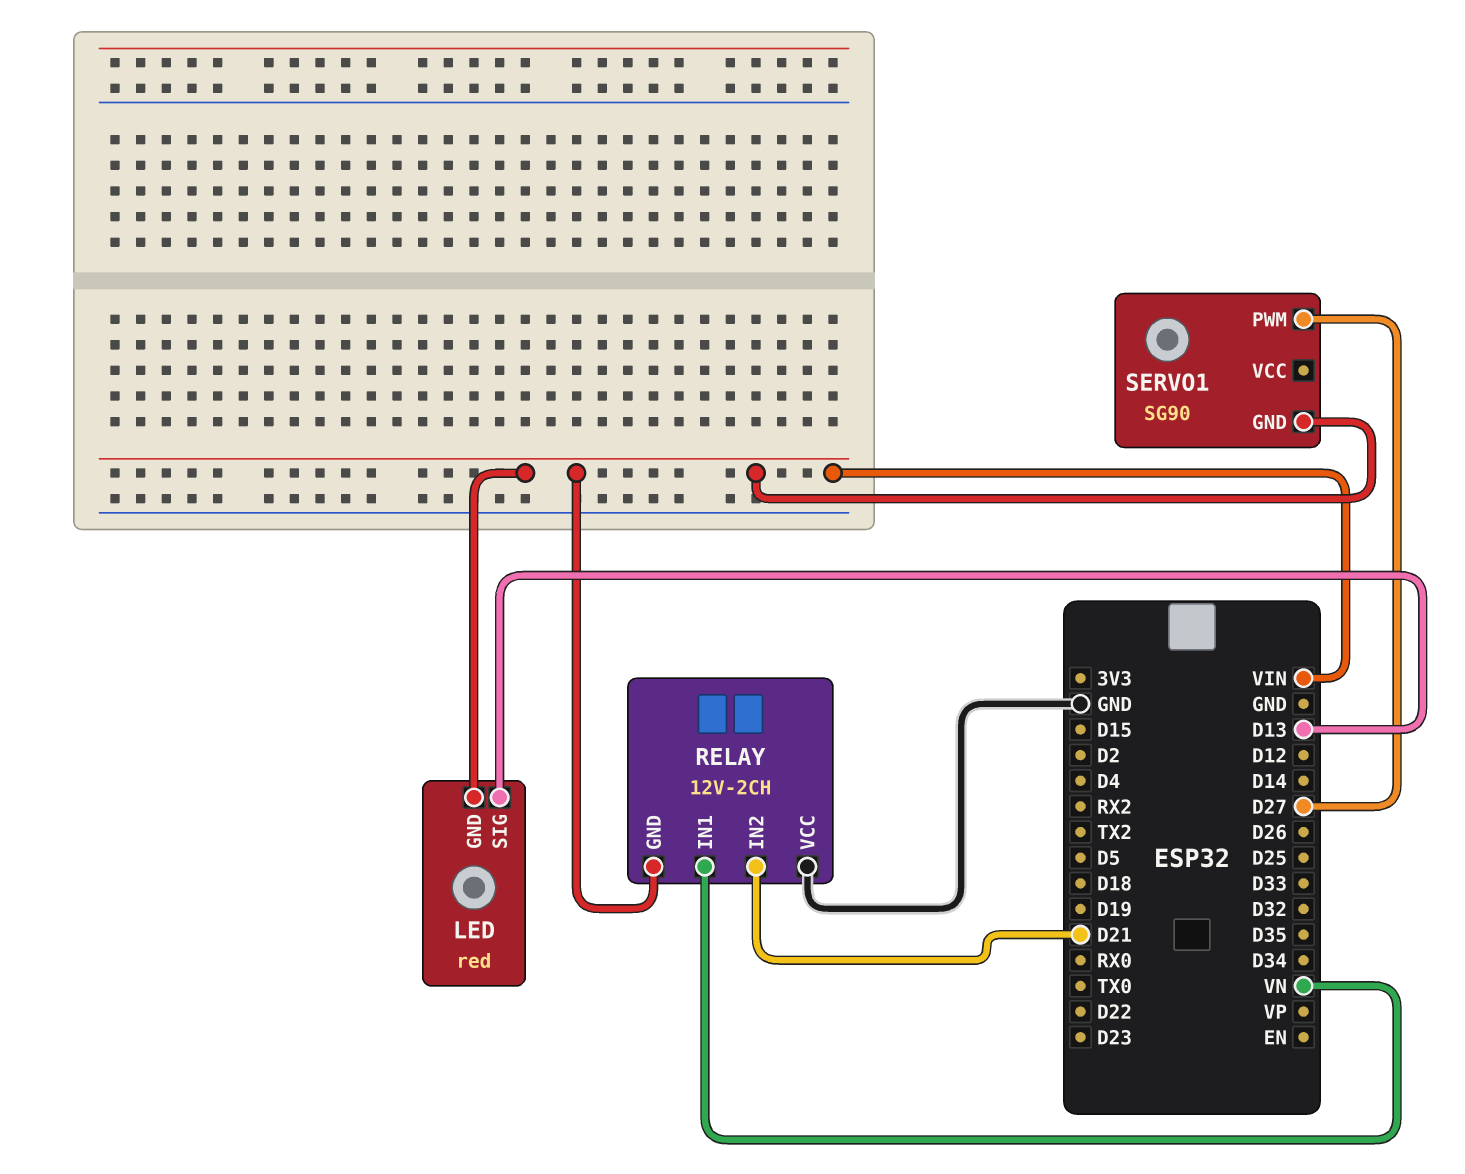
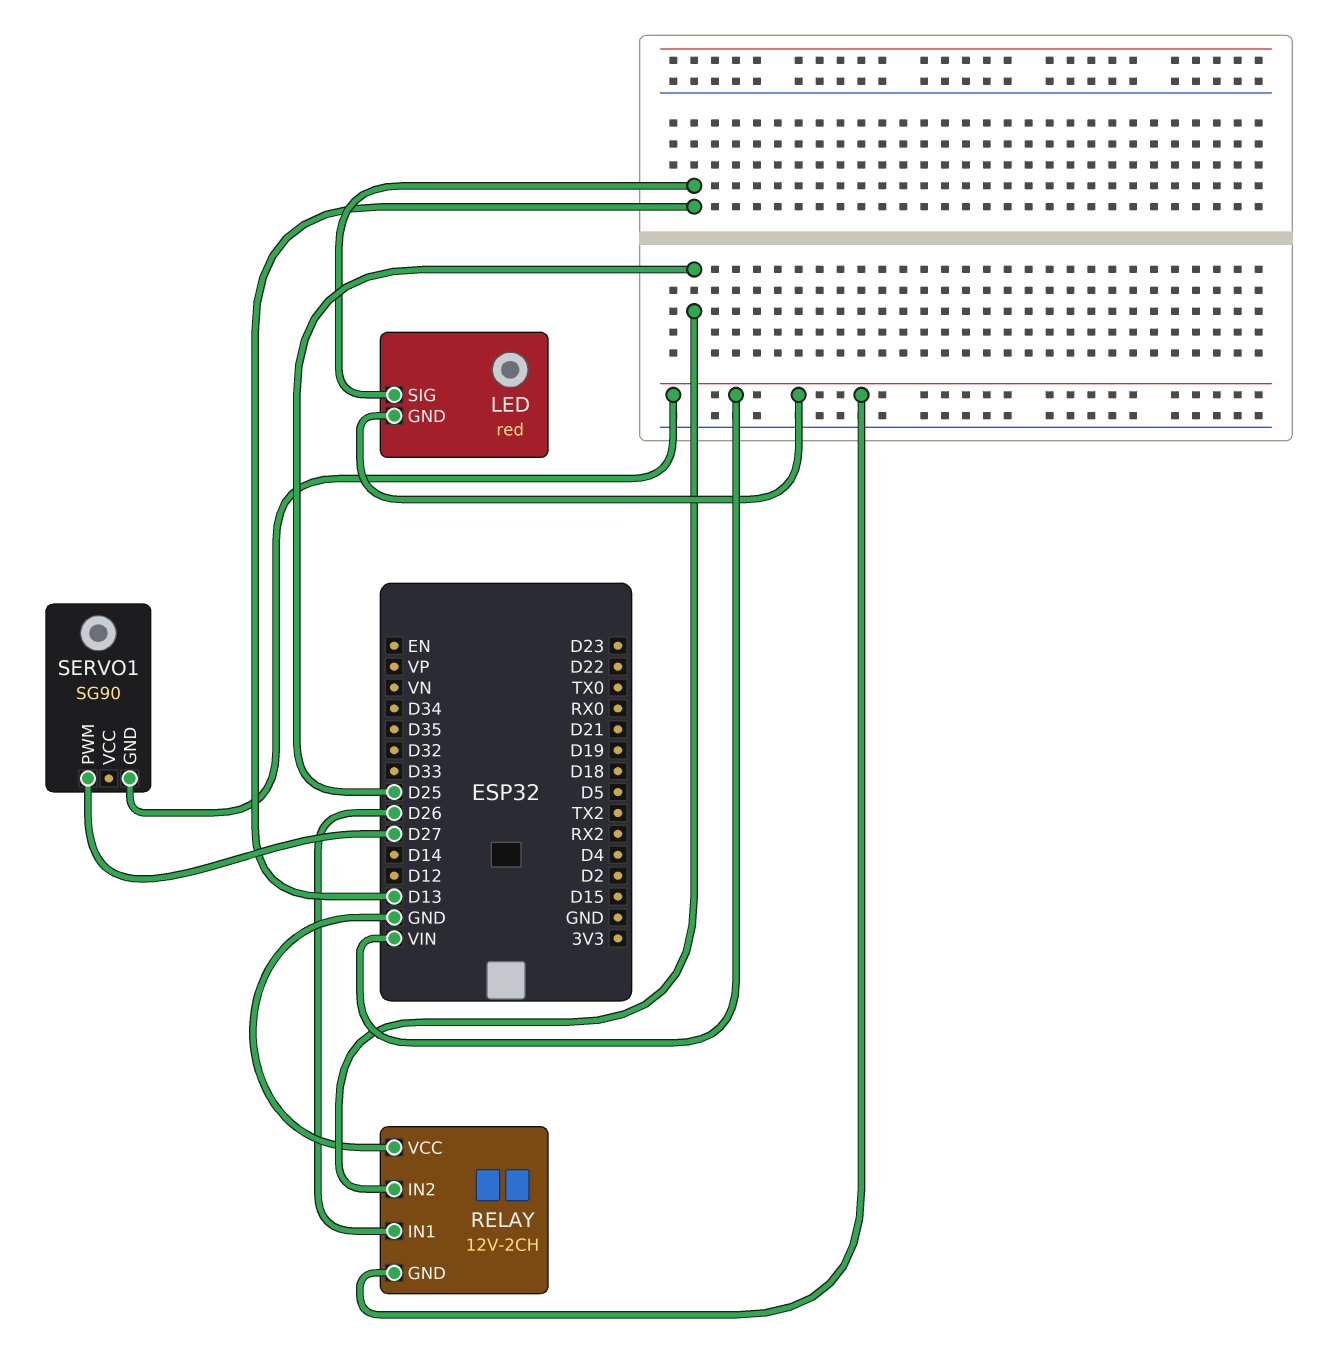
RELAY pin IN1: VN -> D26
RELAY pin IN2: D21 -> D25

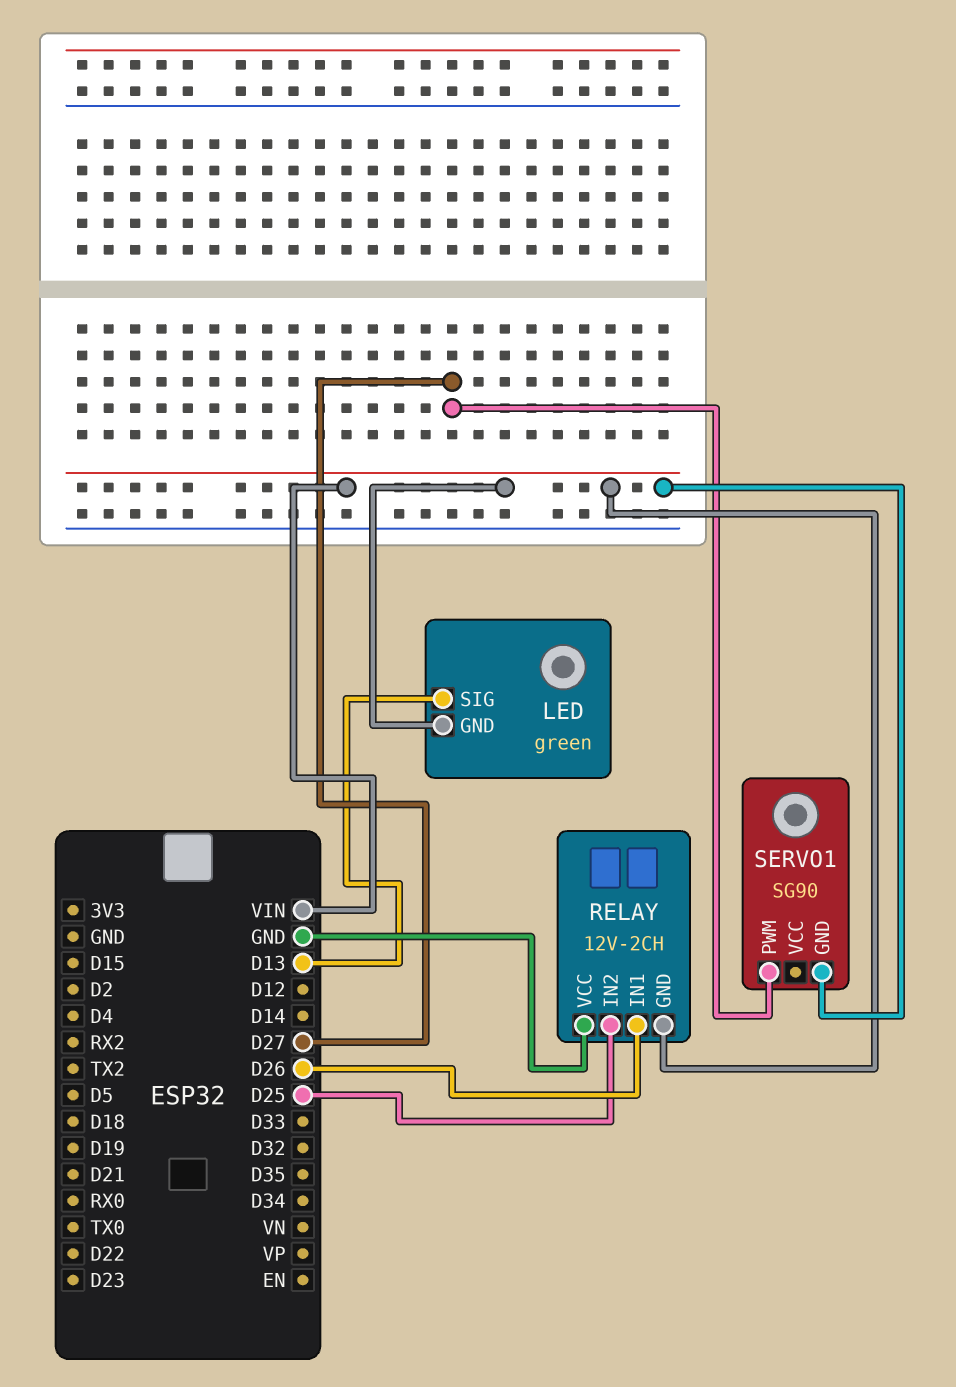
LED: red -> green

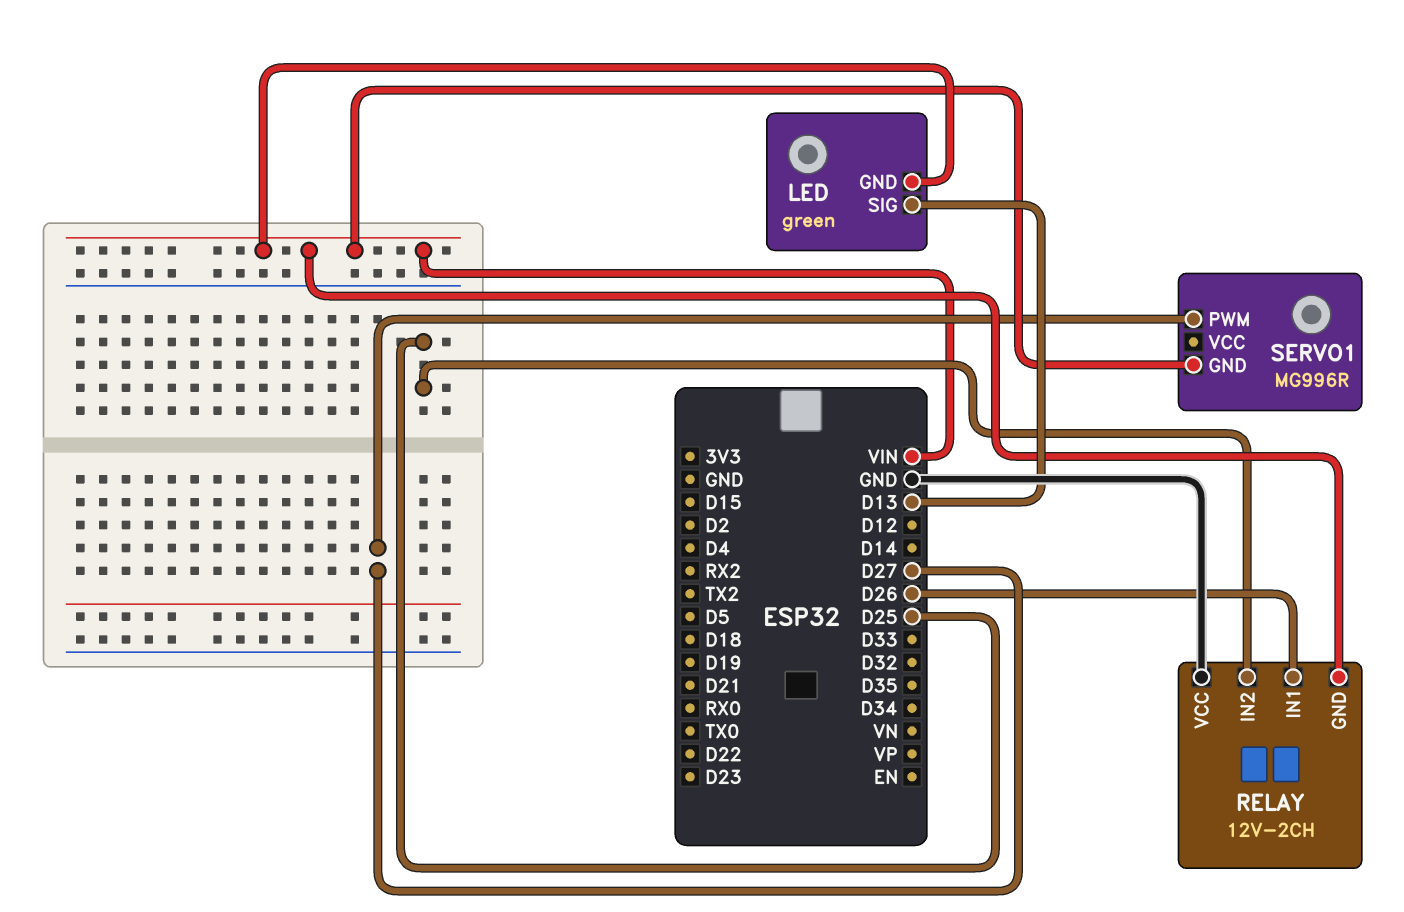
SERVO1: SG90 -> MG996R

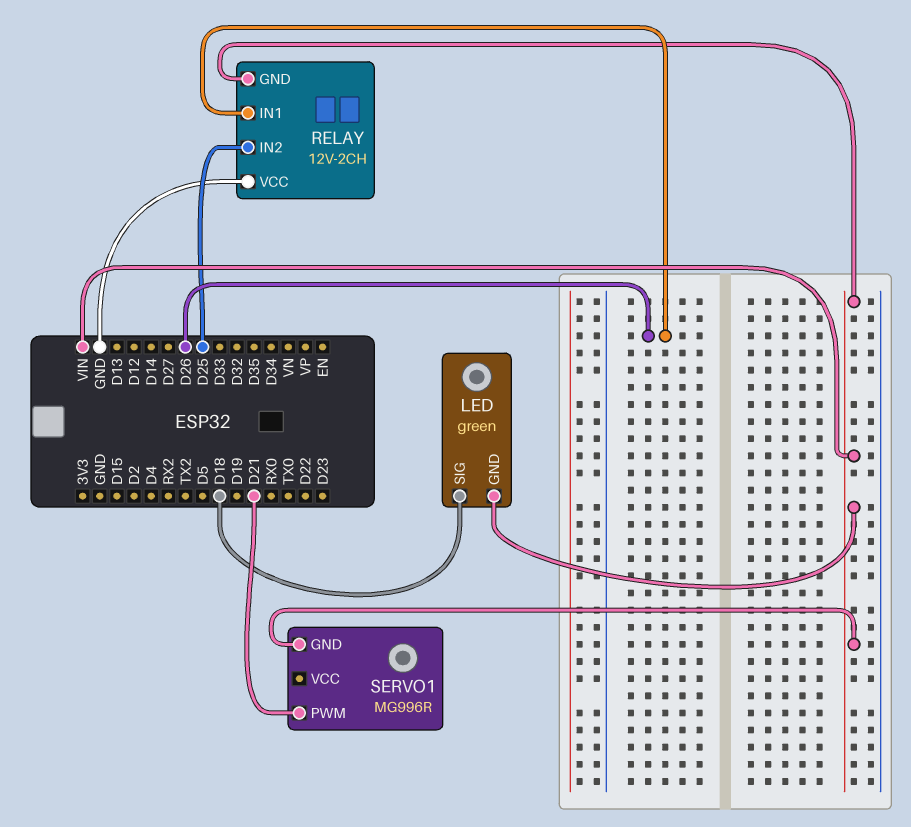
LED pin SIG: D13 -> D18
SERVO1 pin PWM: D27 -> D21

